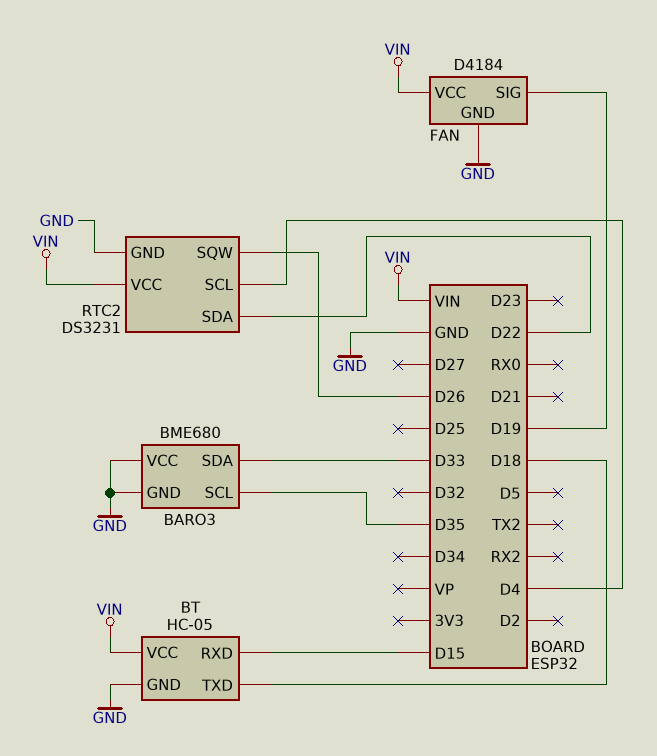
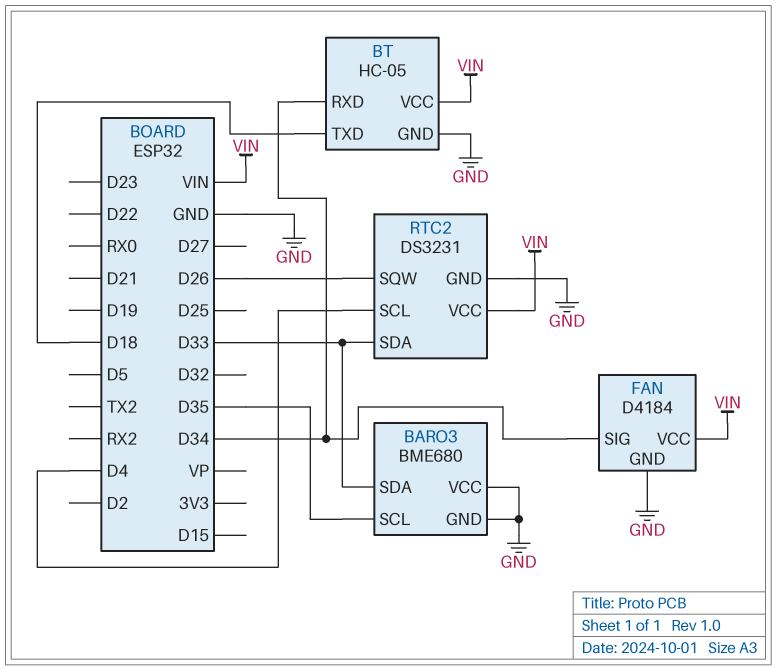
BT pin RXD: D15 -> D34
FAN pin SIG: D19 -> D34
RTC2 pin SDA: D22 -> D33

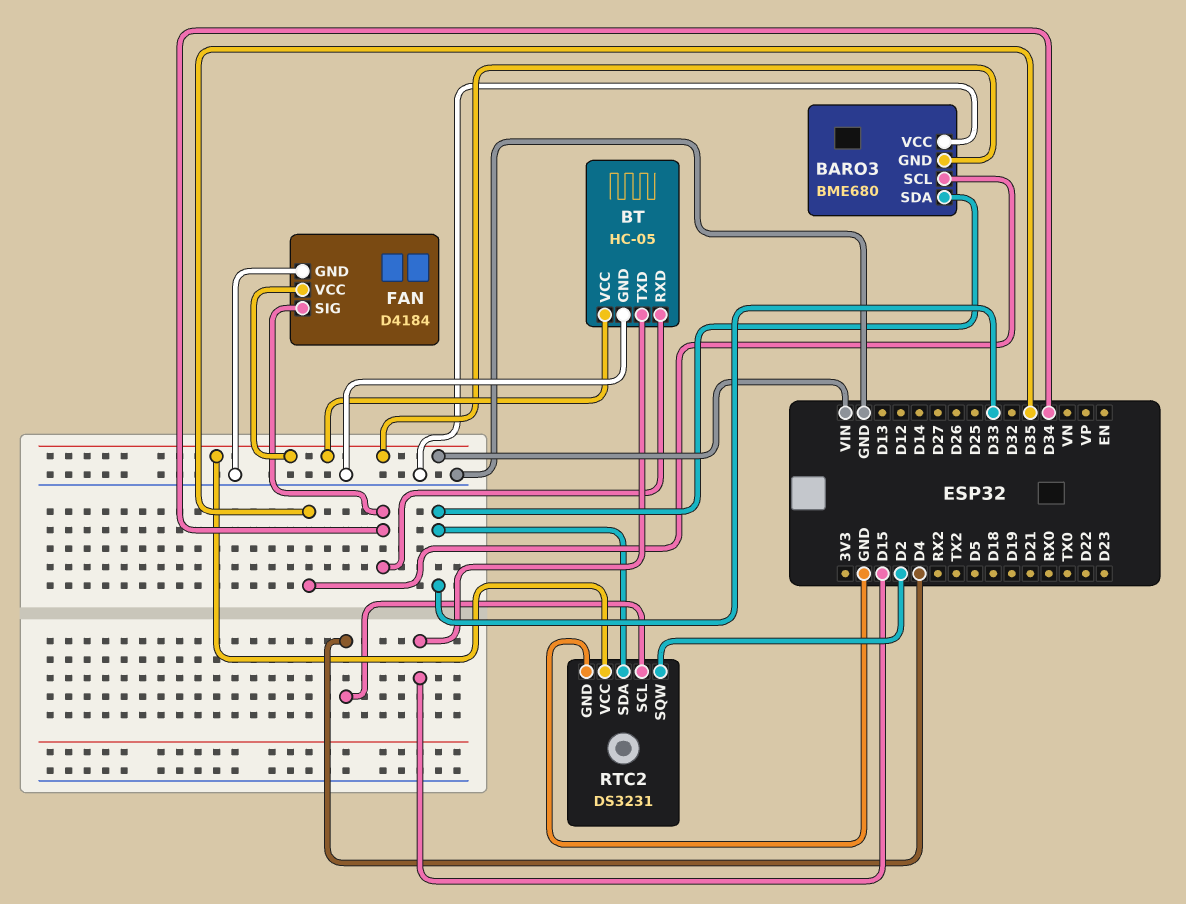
BARO3 pin GND: GND -> VIN
BT pin TXD: D18 -> D15
RTC2 pin SQW: D26 -> D2

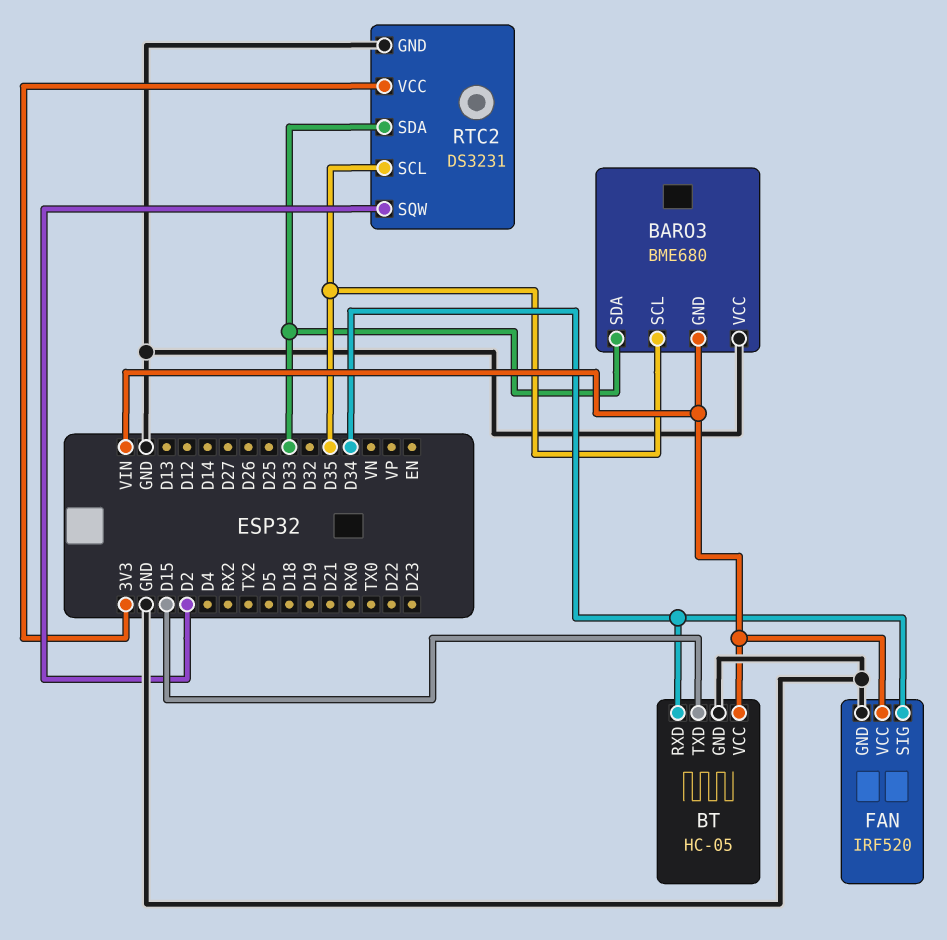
FAN: D4184 -> IRF520
RTC2 pin SCL: D4 -> D35
RTC2 pin VCC: VIN -> 3V3

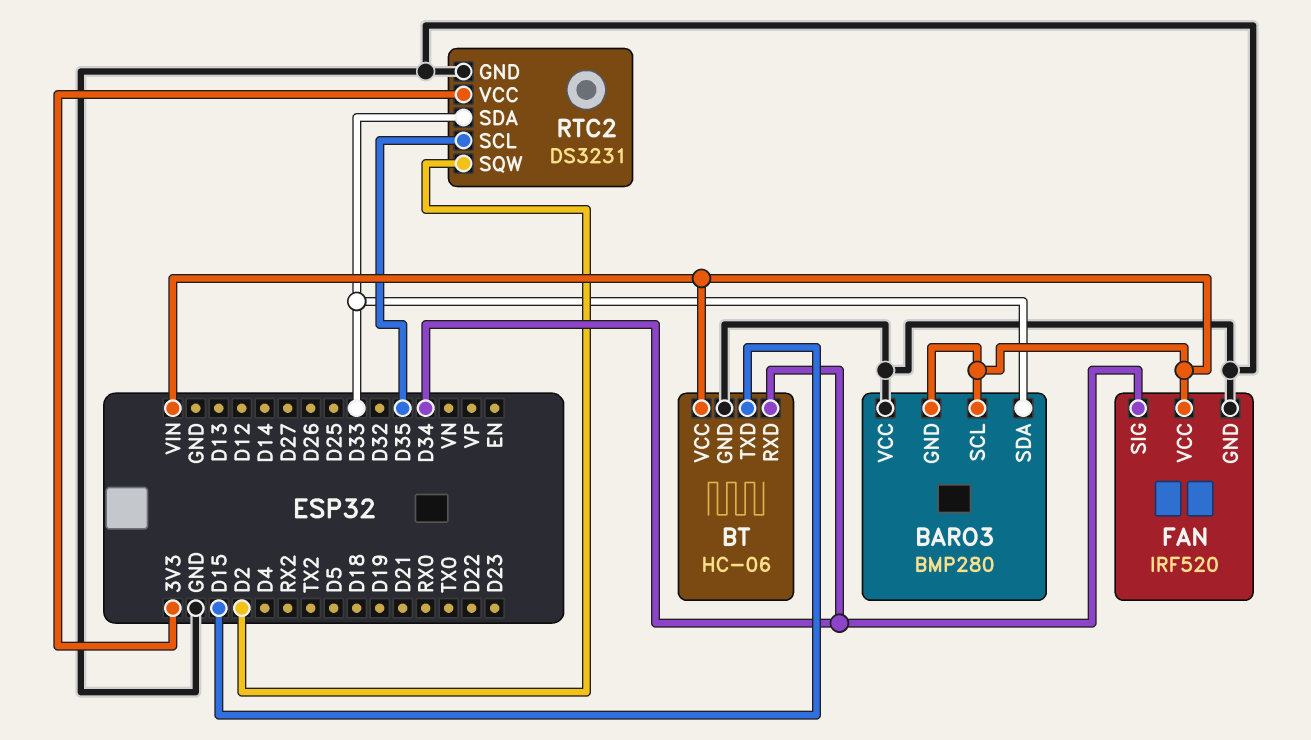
BARO3: BME680 -> BMP280
BARO3 pin SCL: D35 -> VIN
BT: HC-05 -> HC-06

